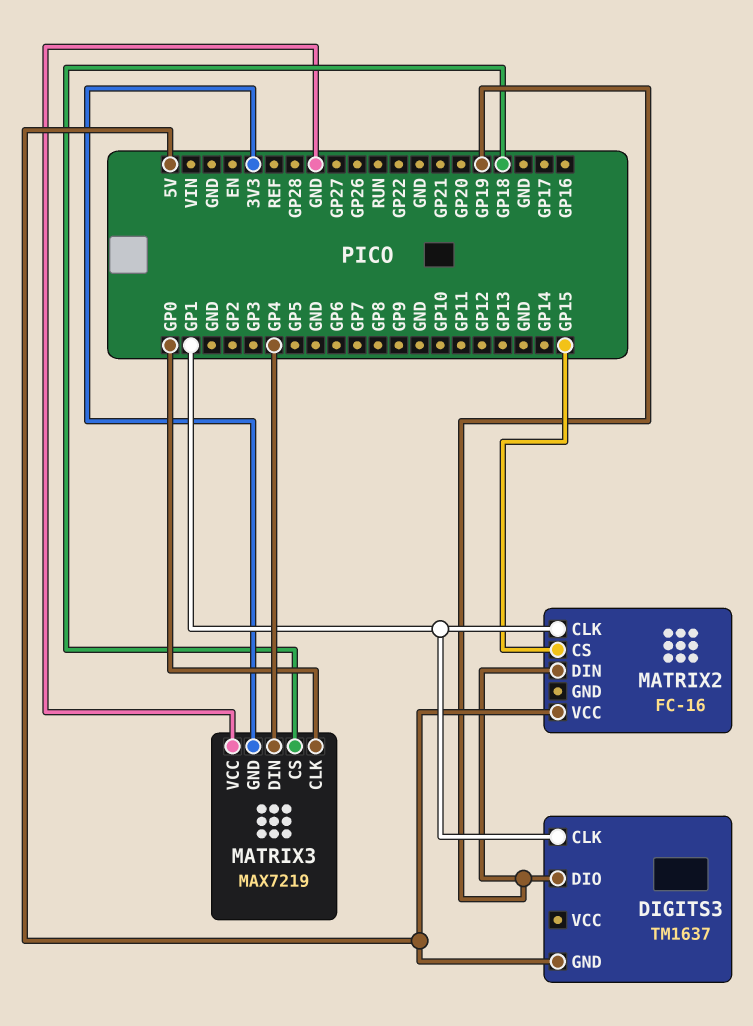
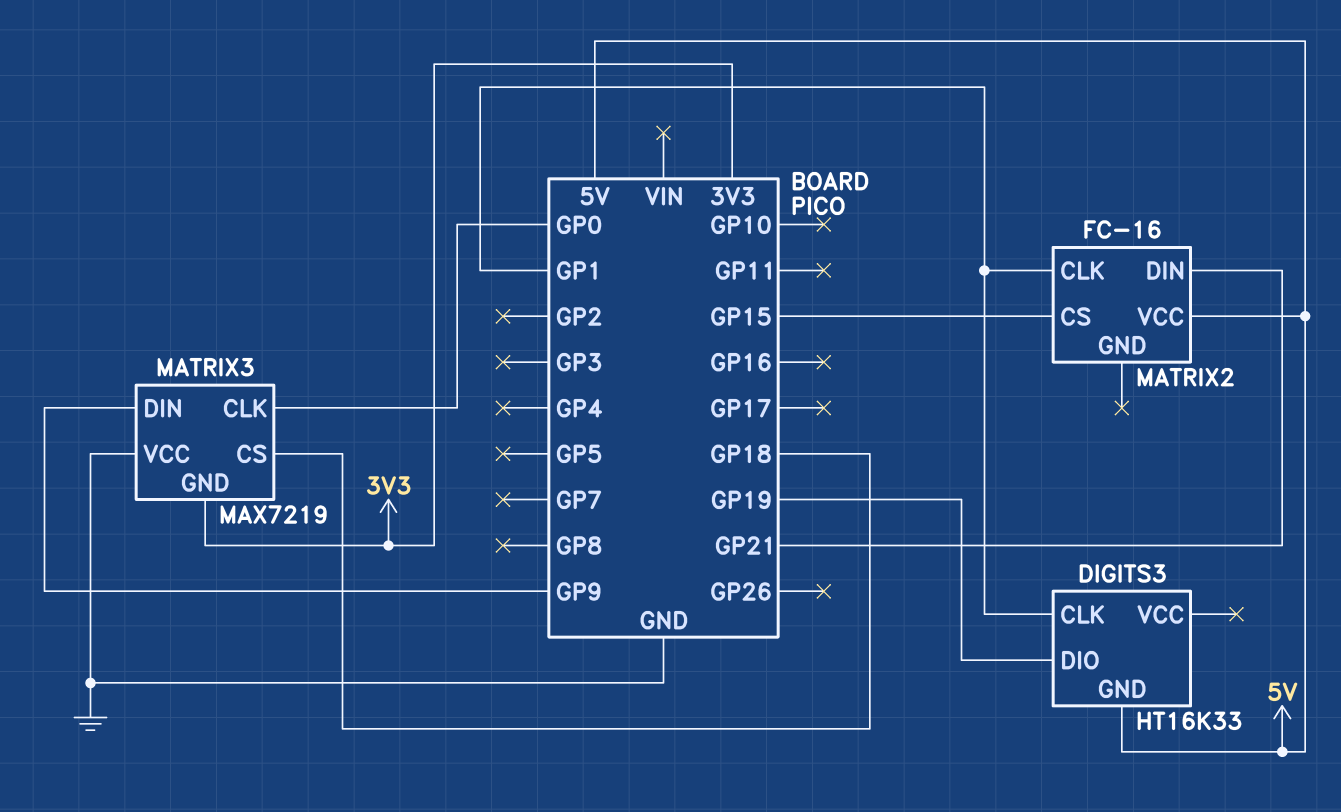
DIGITS3: TM1637 -> HT16K33
MATRIX2 pin DIN: GP19 -> GP21
MATRIX3 pin DIN: GP4 -> GP9

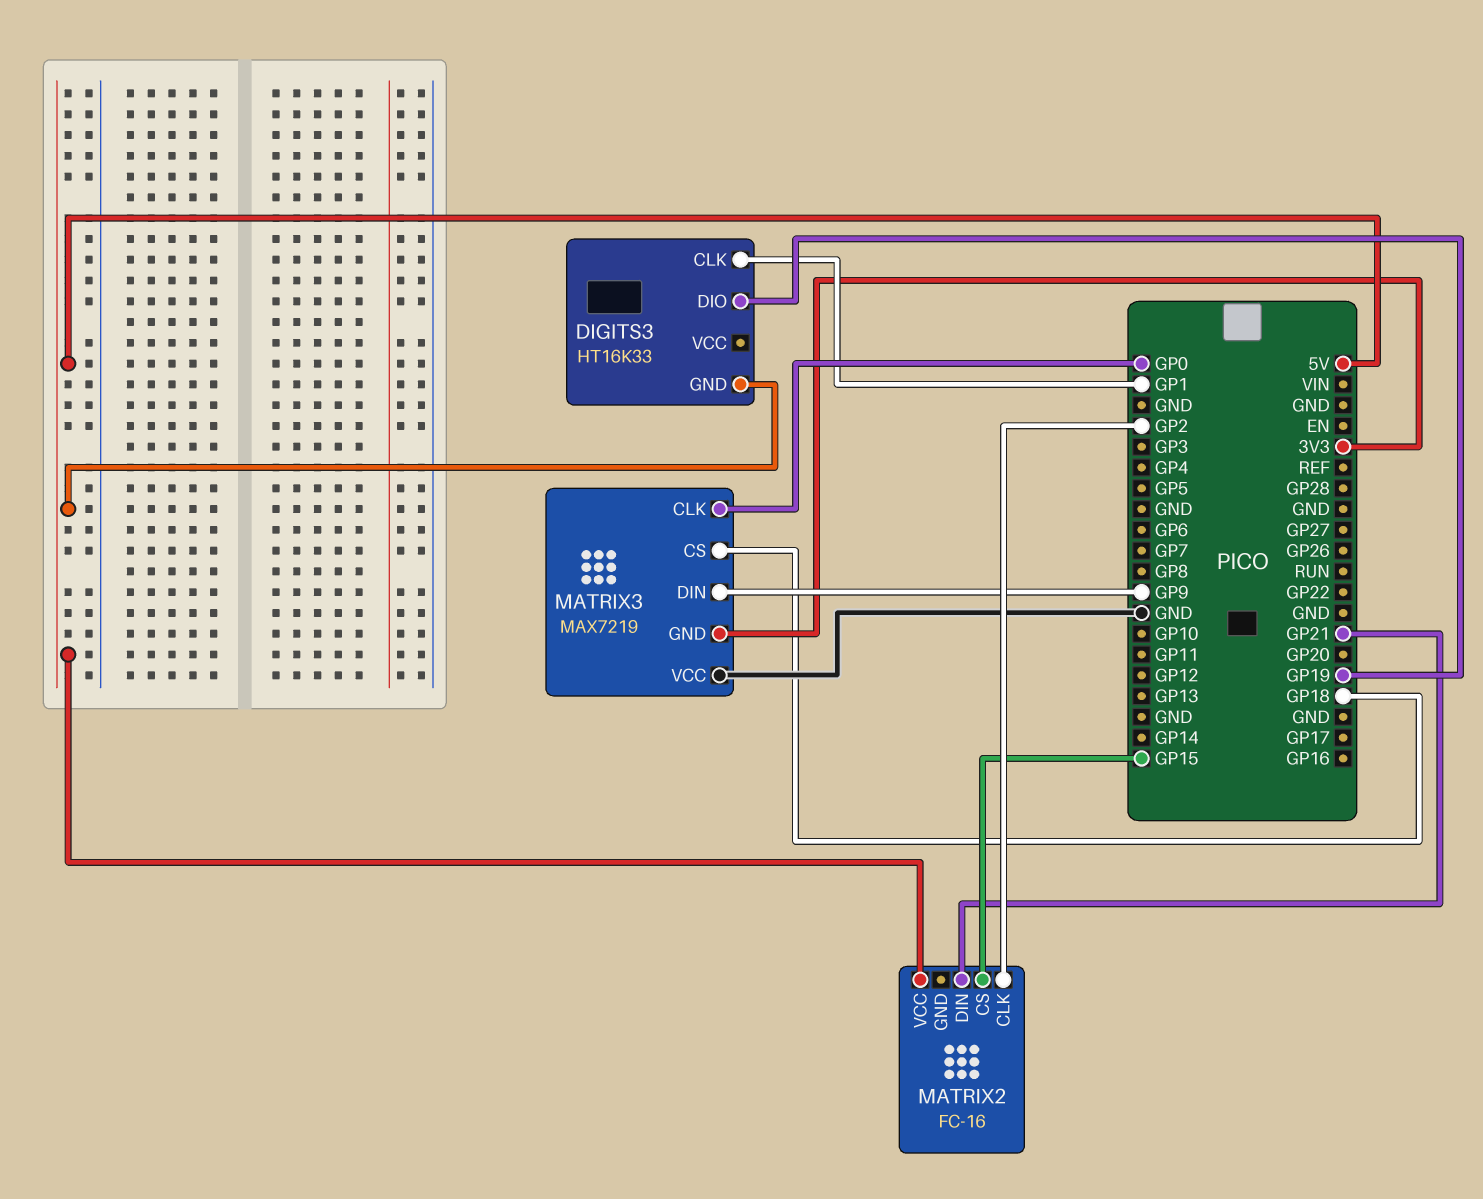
MATRIX2 pin CLK: GP1 -> GP2

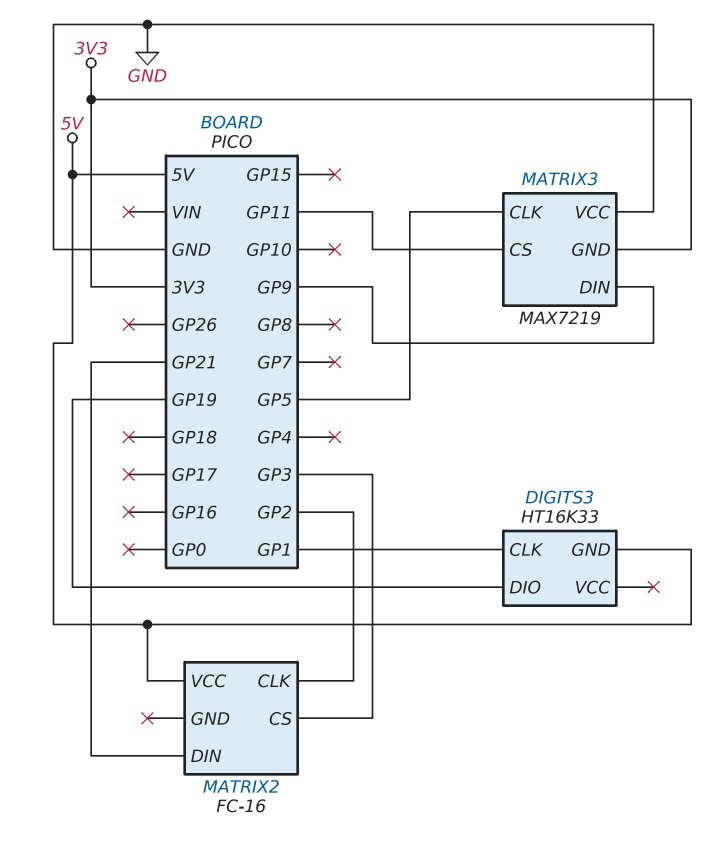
MATRIX2 pin CS: GP15 -> GP3
MATRIX3 pin CLK: GP0 -> GP5
MATRIX3 pin CS: GP18 -> GP11

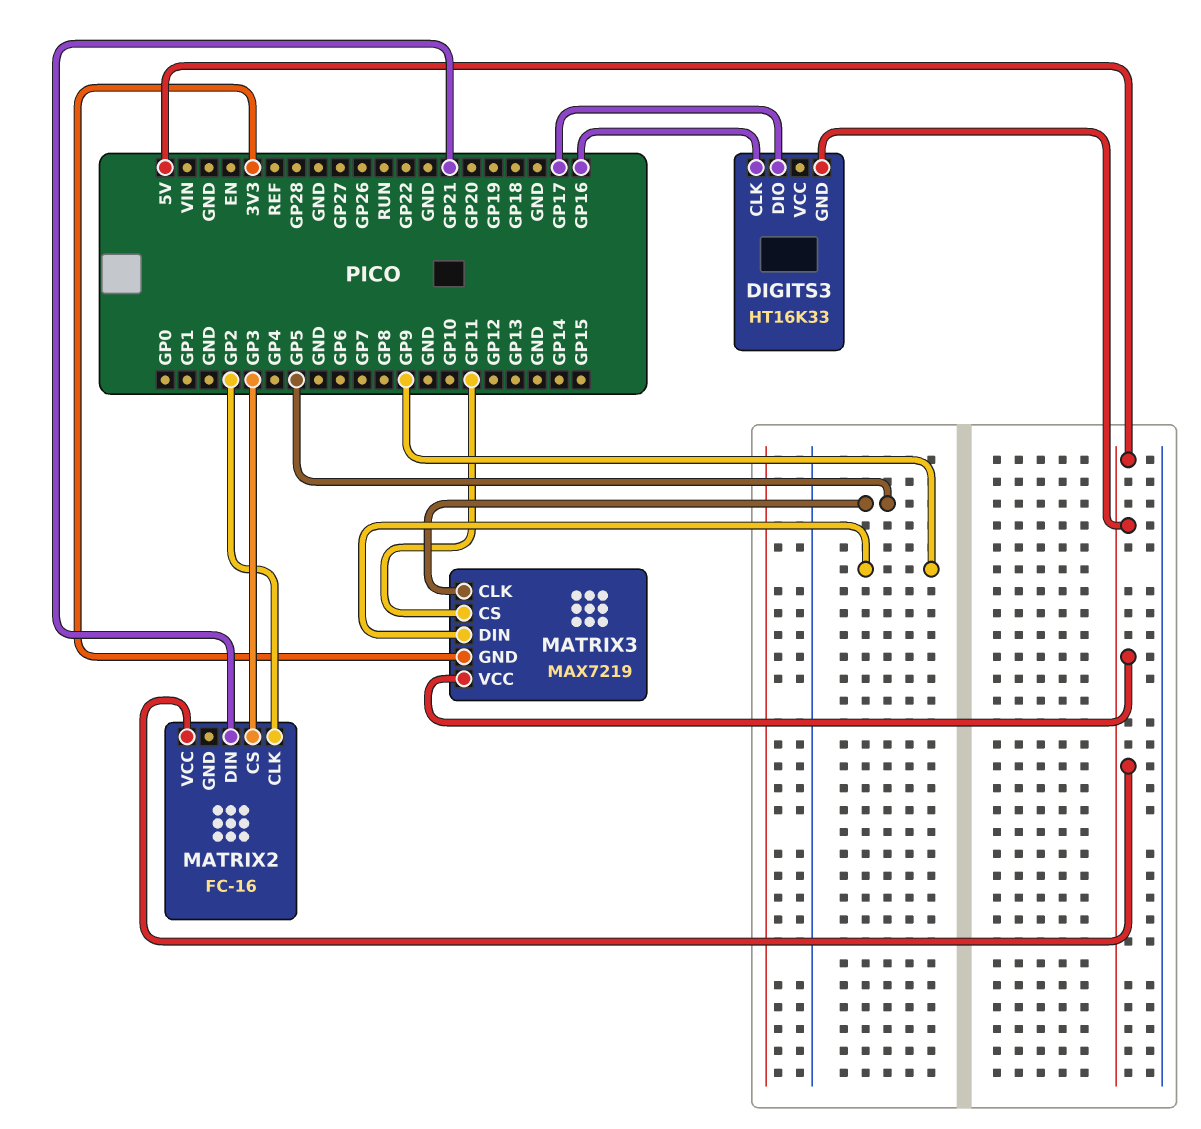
DIGITS3 pin CLK: GP1 -> GP16
DIGITS3 pin DIO: GP19 -> GP17
MATRIX3 pin VCC: GND -> 5V

